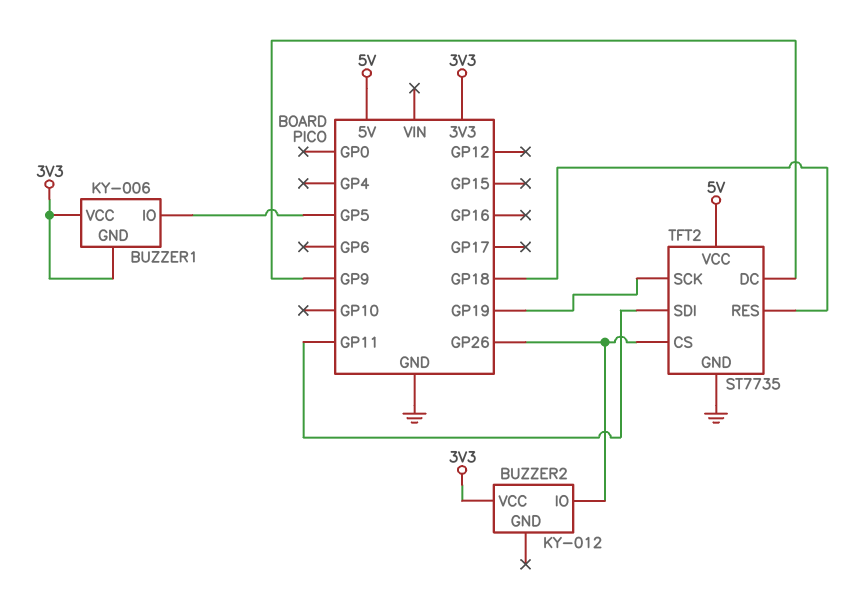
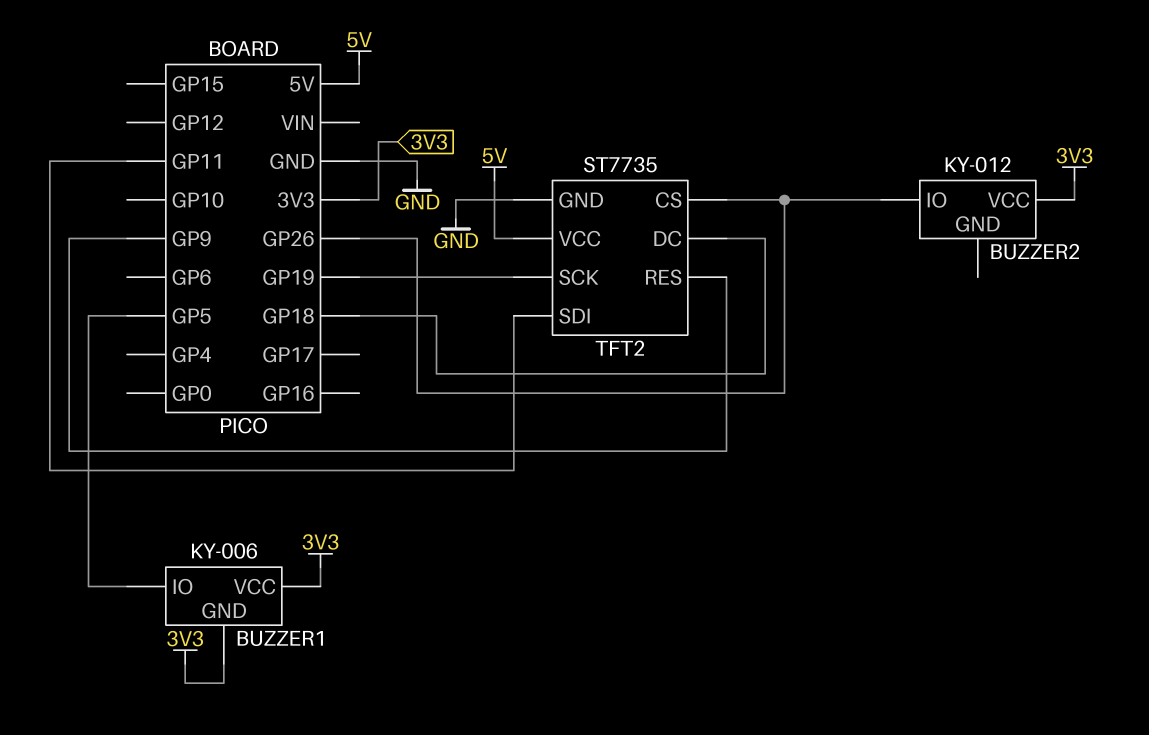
TFT2 pin DC: GP9 -> GP18
TFT2 pin RES: GP18 -> GP9

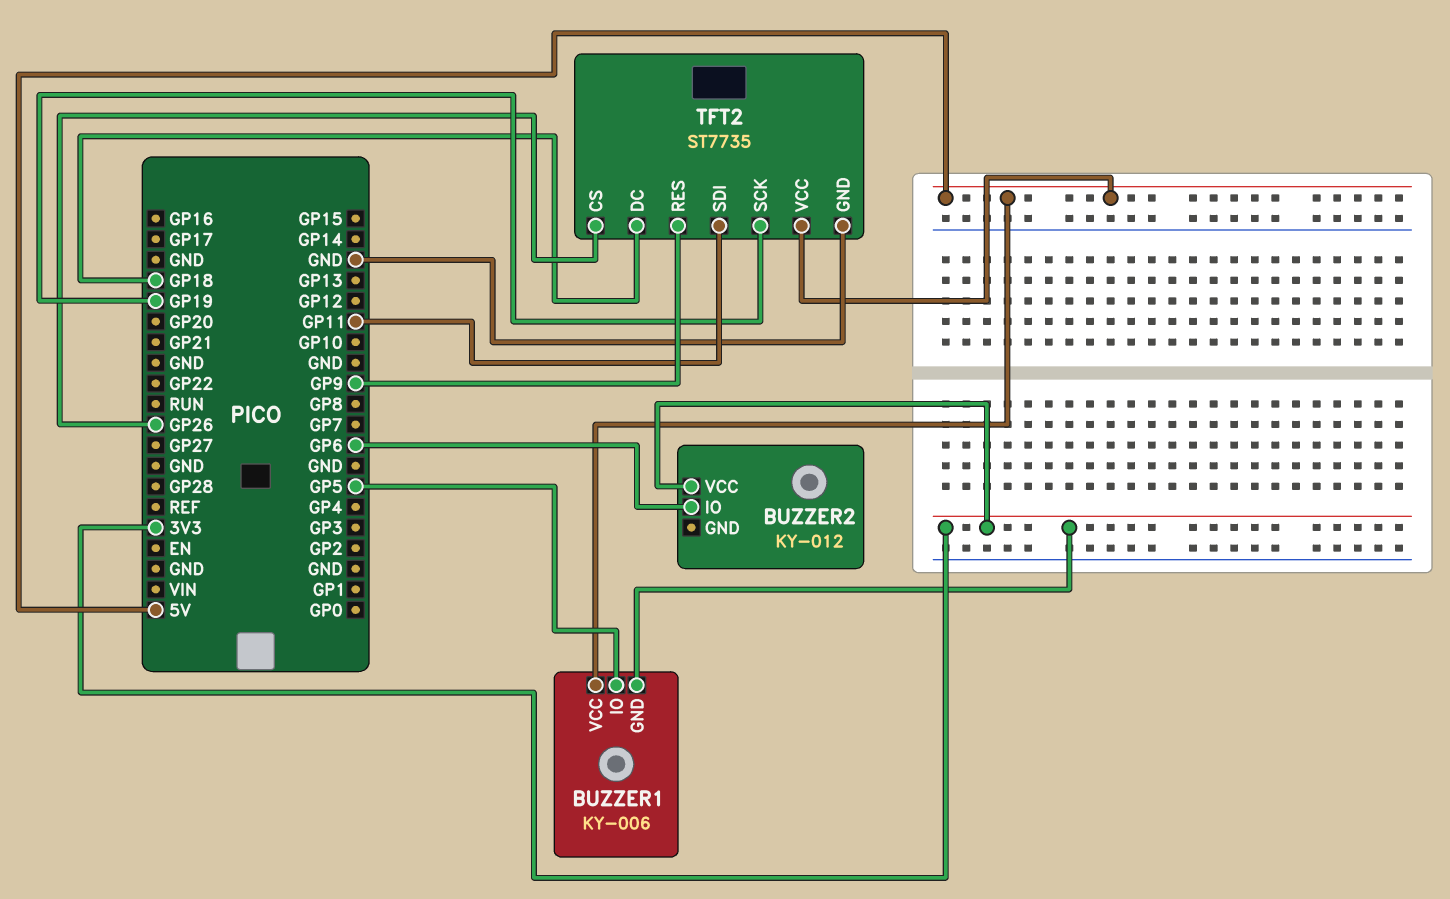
BUZZER1 pin VCC: 3V3 -> 5V
BUZZER2 pin IO: GP26 -> GP6

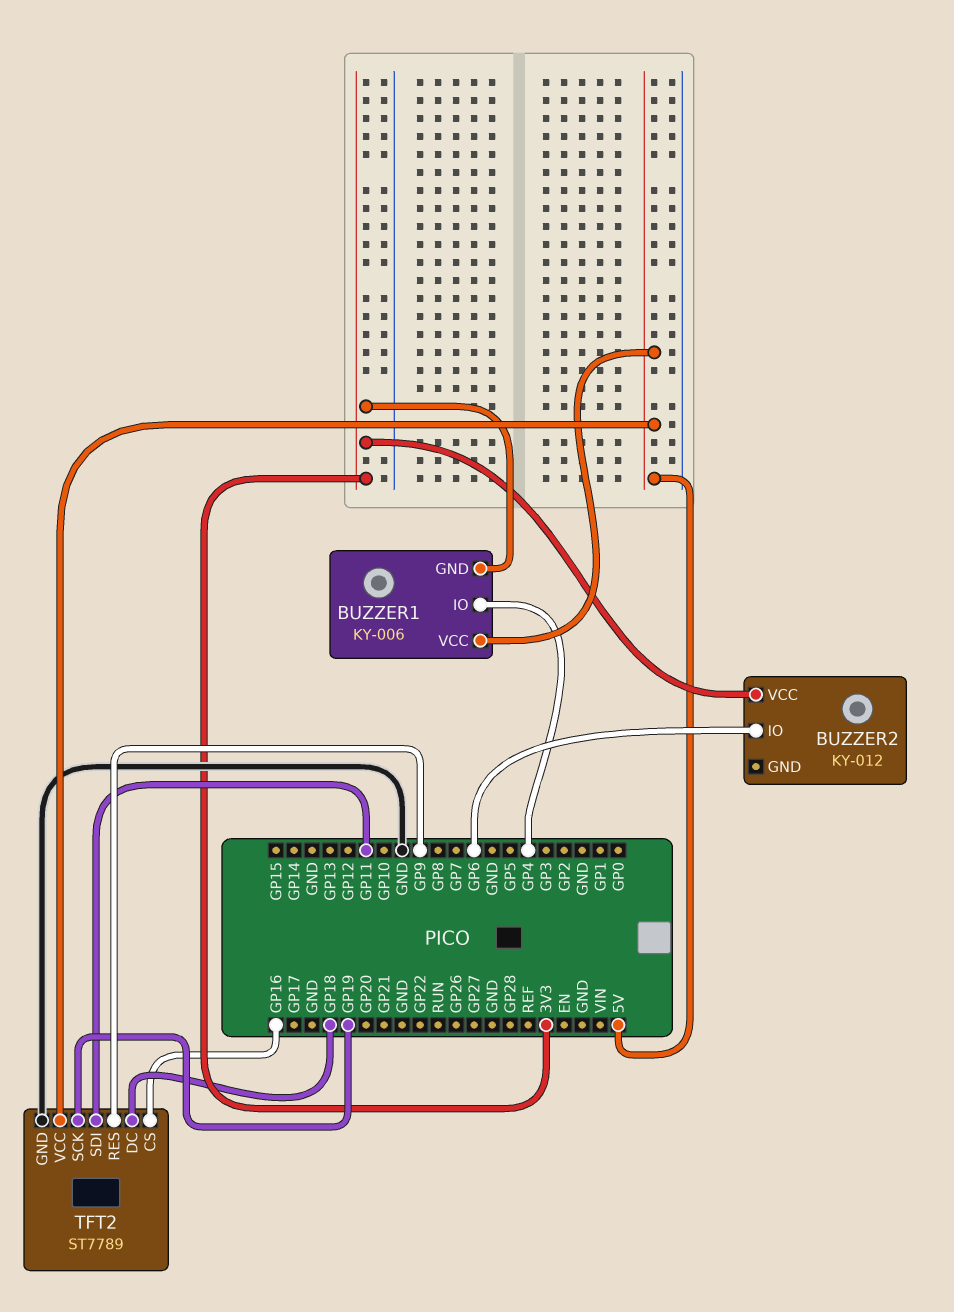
BUZZER1 pin IO: GP5 -> GP4
TFT2: ST7735 -> ST7789
TFT2 pin CS: GP26 -> GP16

